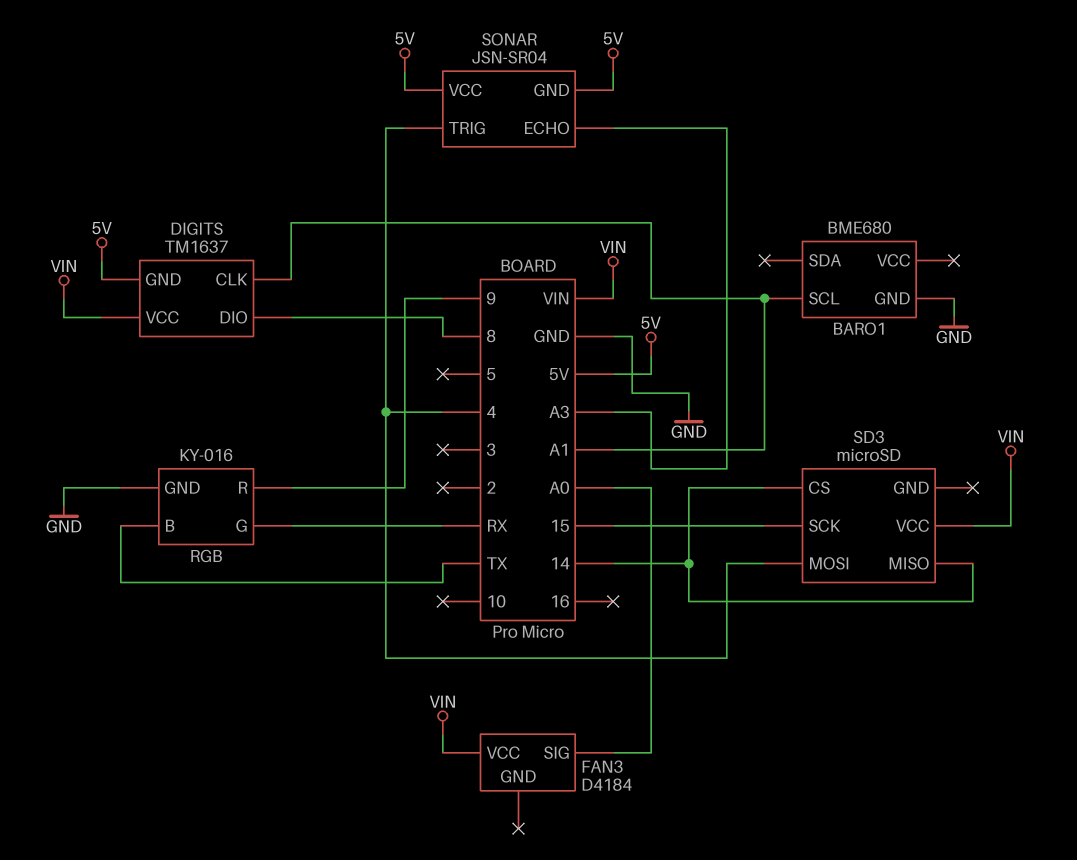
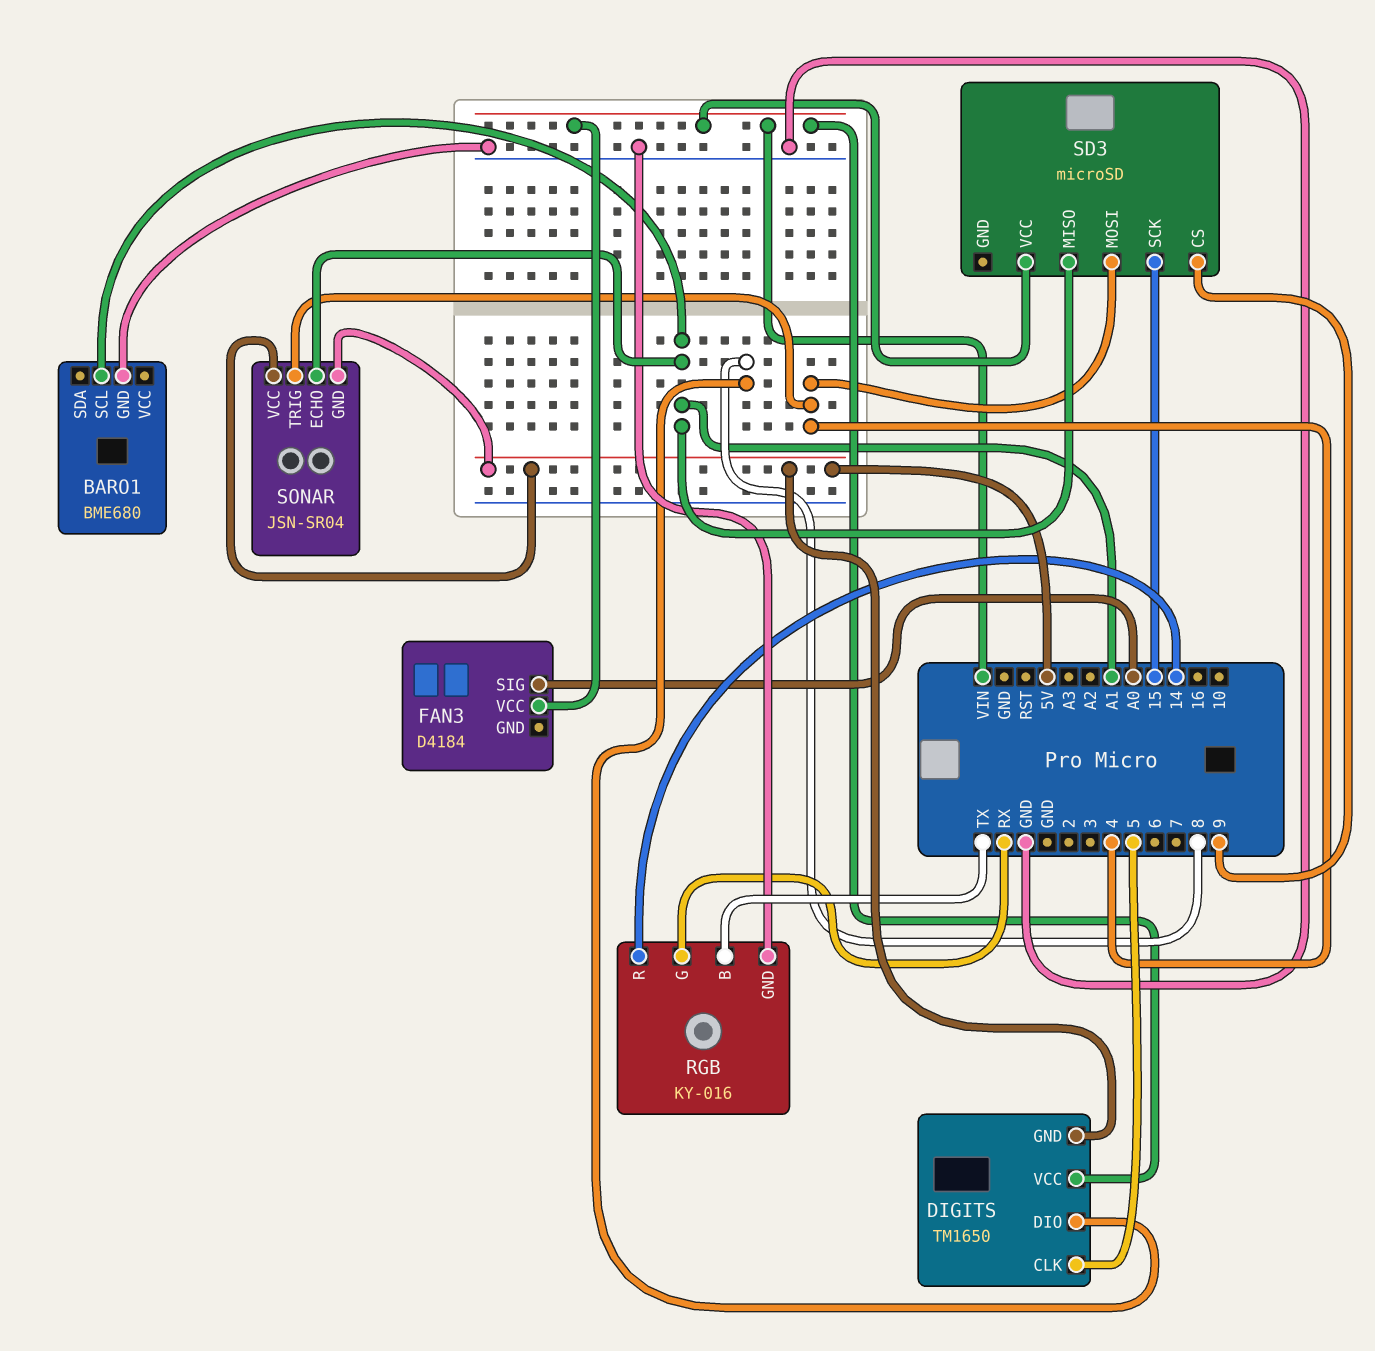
DIGITS: TM1637 -> TM1650
DIGITS pin CLK: A1 -> 5
RGB pin R: 9 -> 14
SD3 pin CS: 14 -> 9
SD3 pin MISO: 14 -> A1
SONAR pin ECHO: A3 -> A1

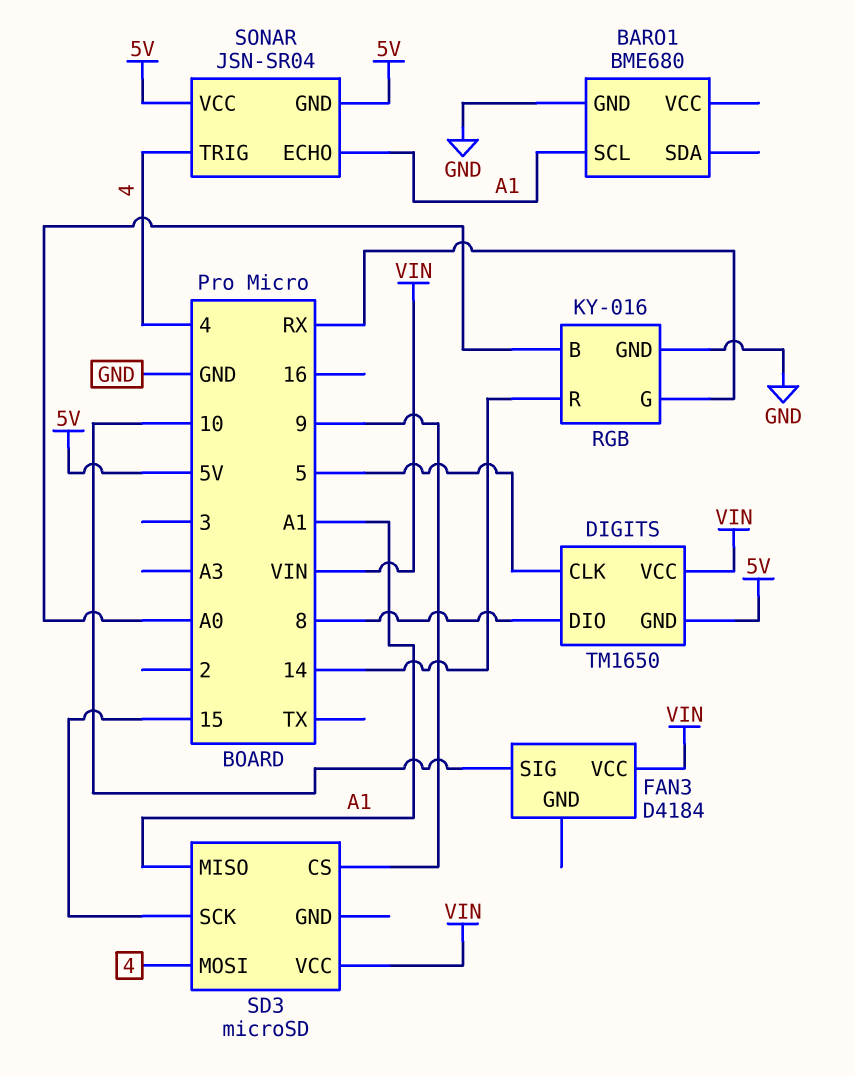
FAN3 pin SIG: A0 -> 10
RGB pin B: TX -> A0

